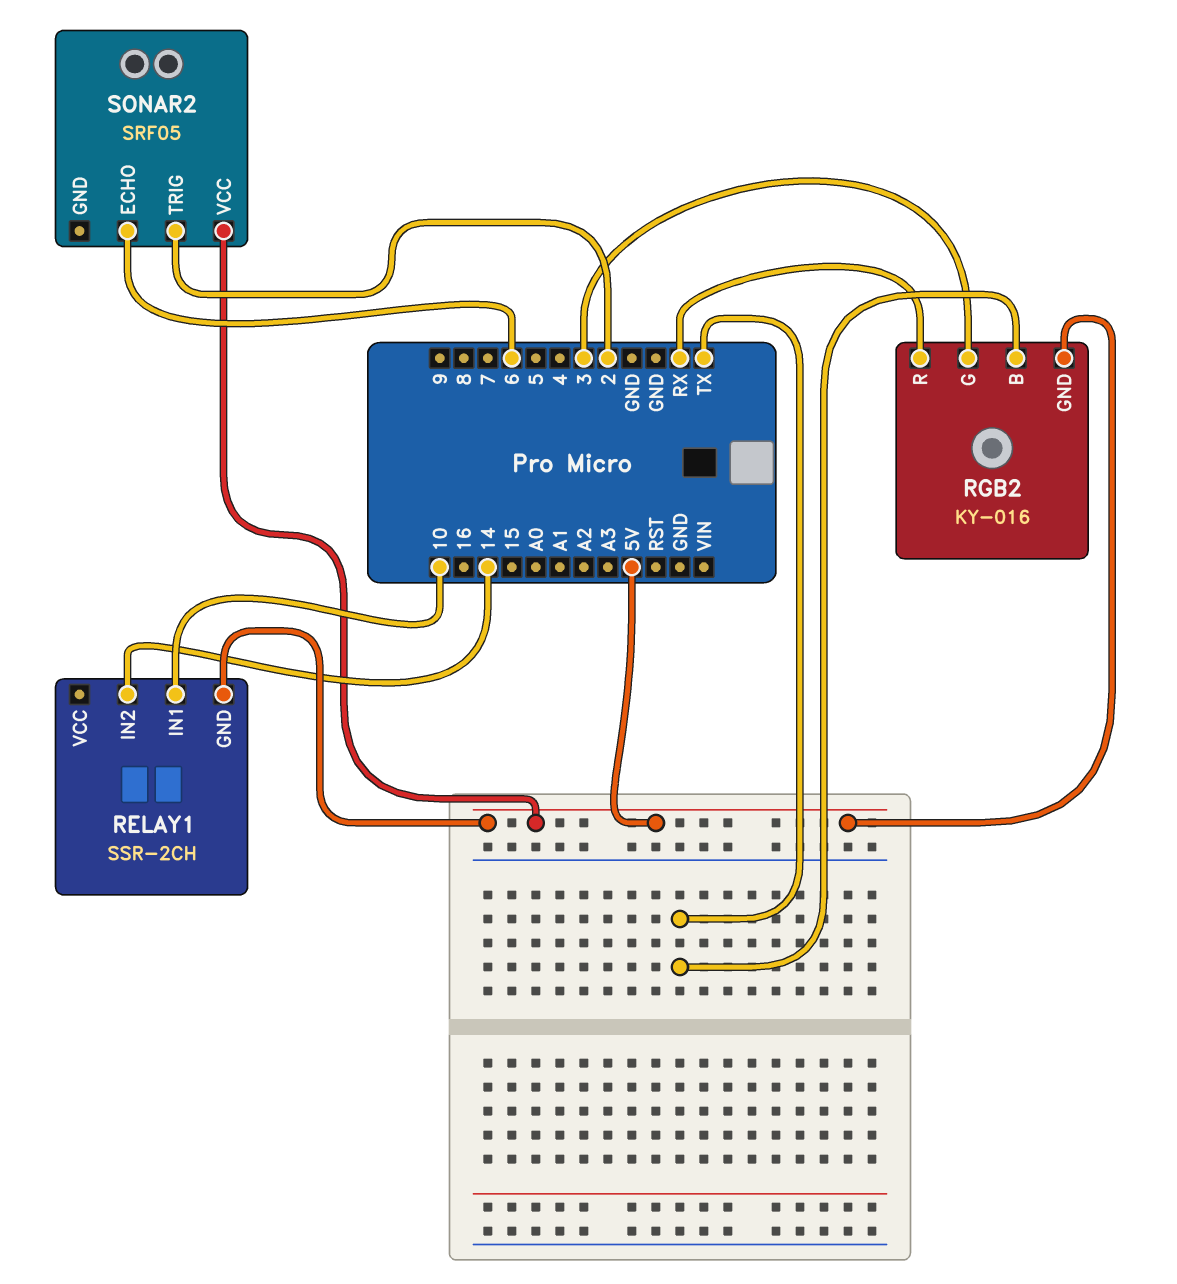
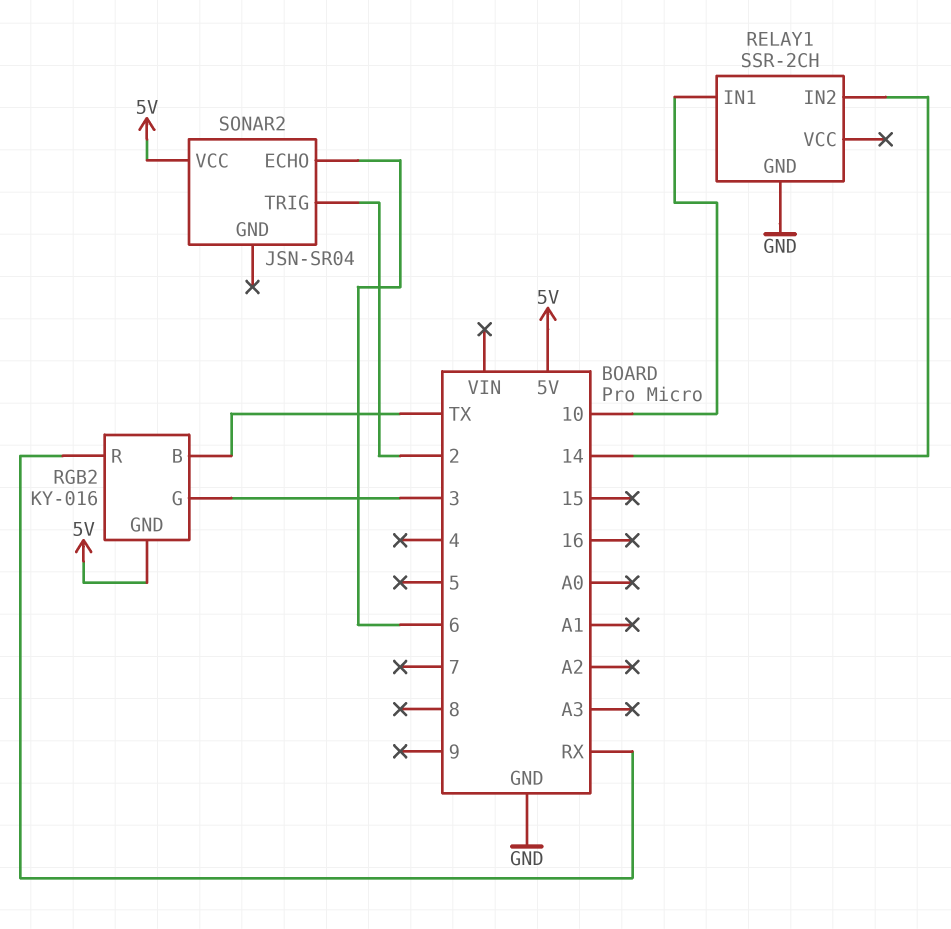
RELAY1 pin GND: 5V -> GND
SONAR2: SRF05 -> JSN-SR04

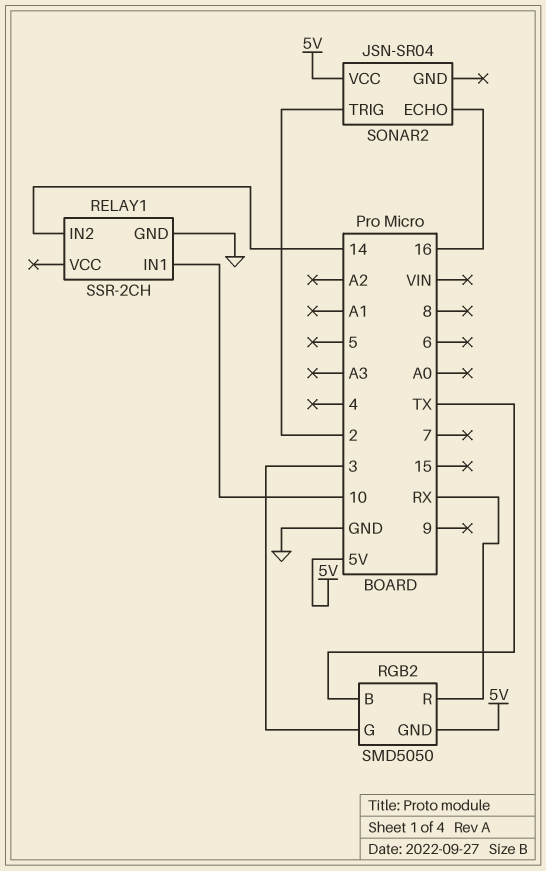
RGB2: KY-016 -> SMD5050
SONAR2 pin ECHO: 6 -> 16

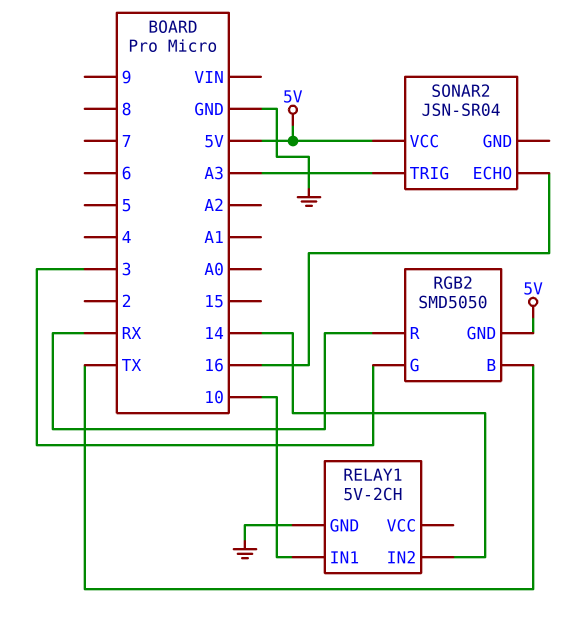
RELAY1: SSR-2CH -> 5V-2CH
SONAR2 pin TRIG: 2 -> A3

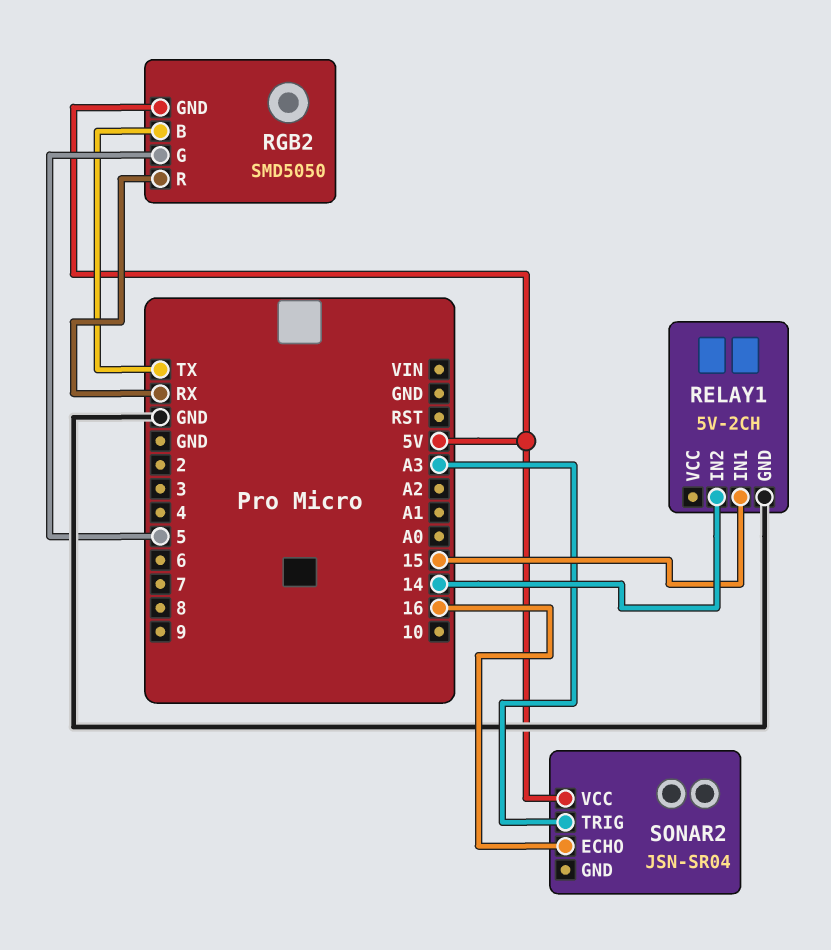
RELAY1 pin IN1: 10 -> 15
RGB2 pin G: 3 -> 5

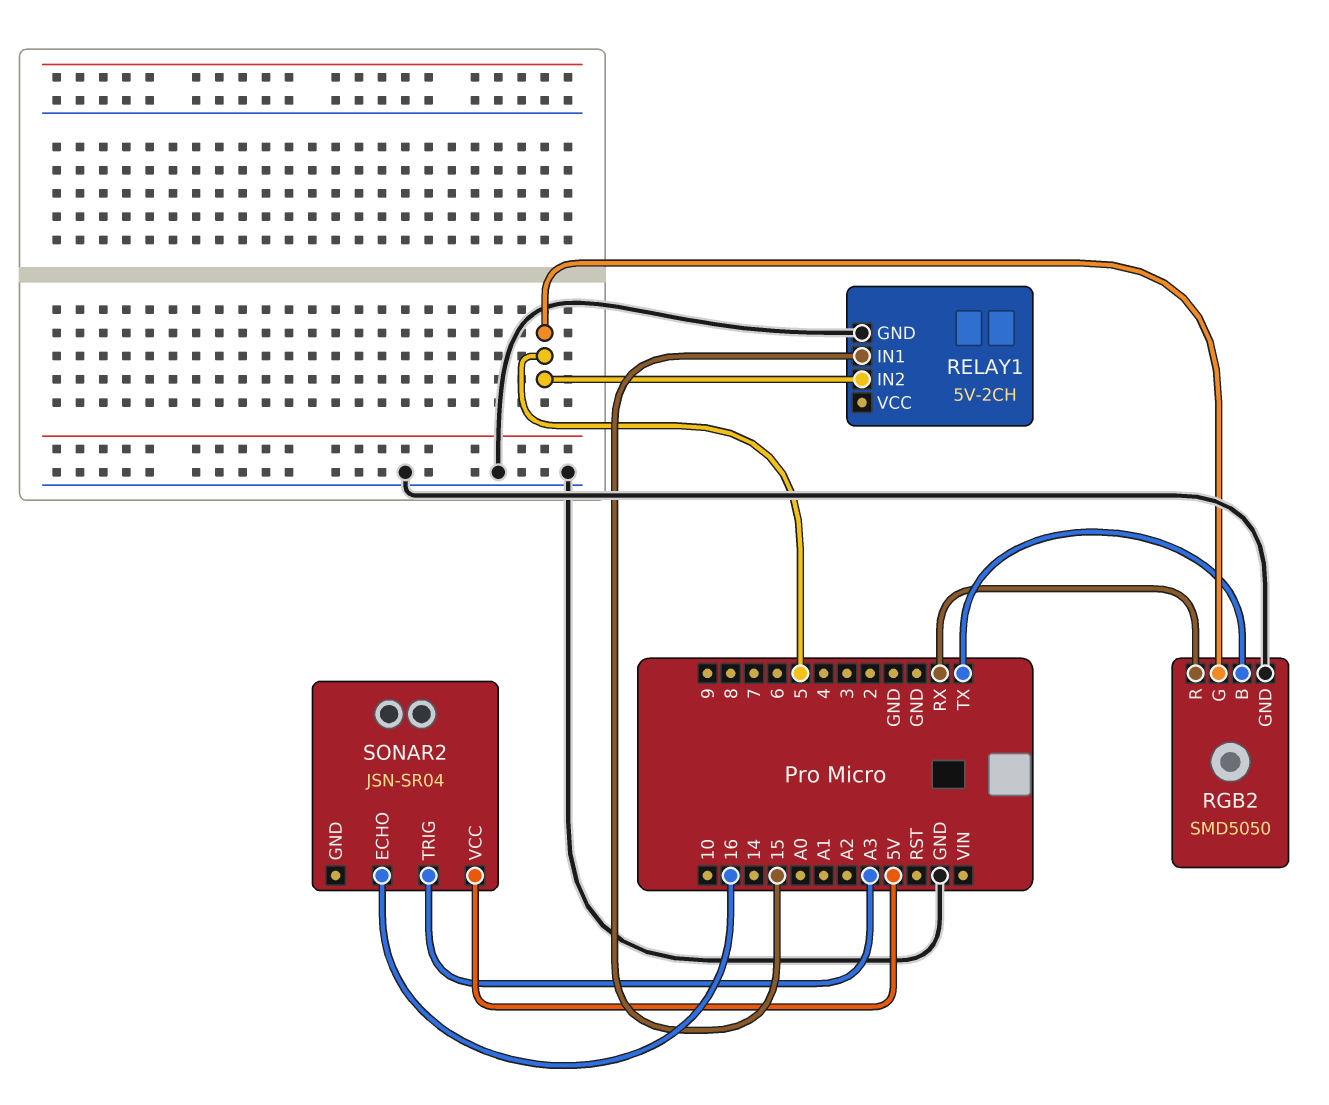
RELAY1 pin IN2: 14 -> 5
RGB2 pin GND: 5V -> GND

